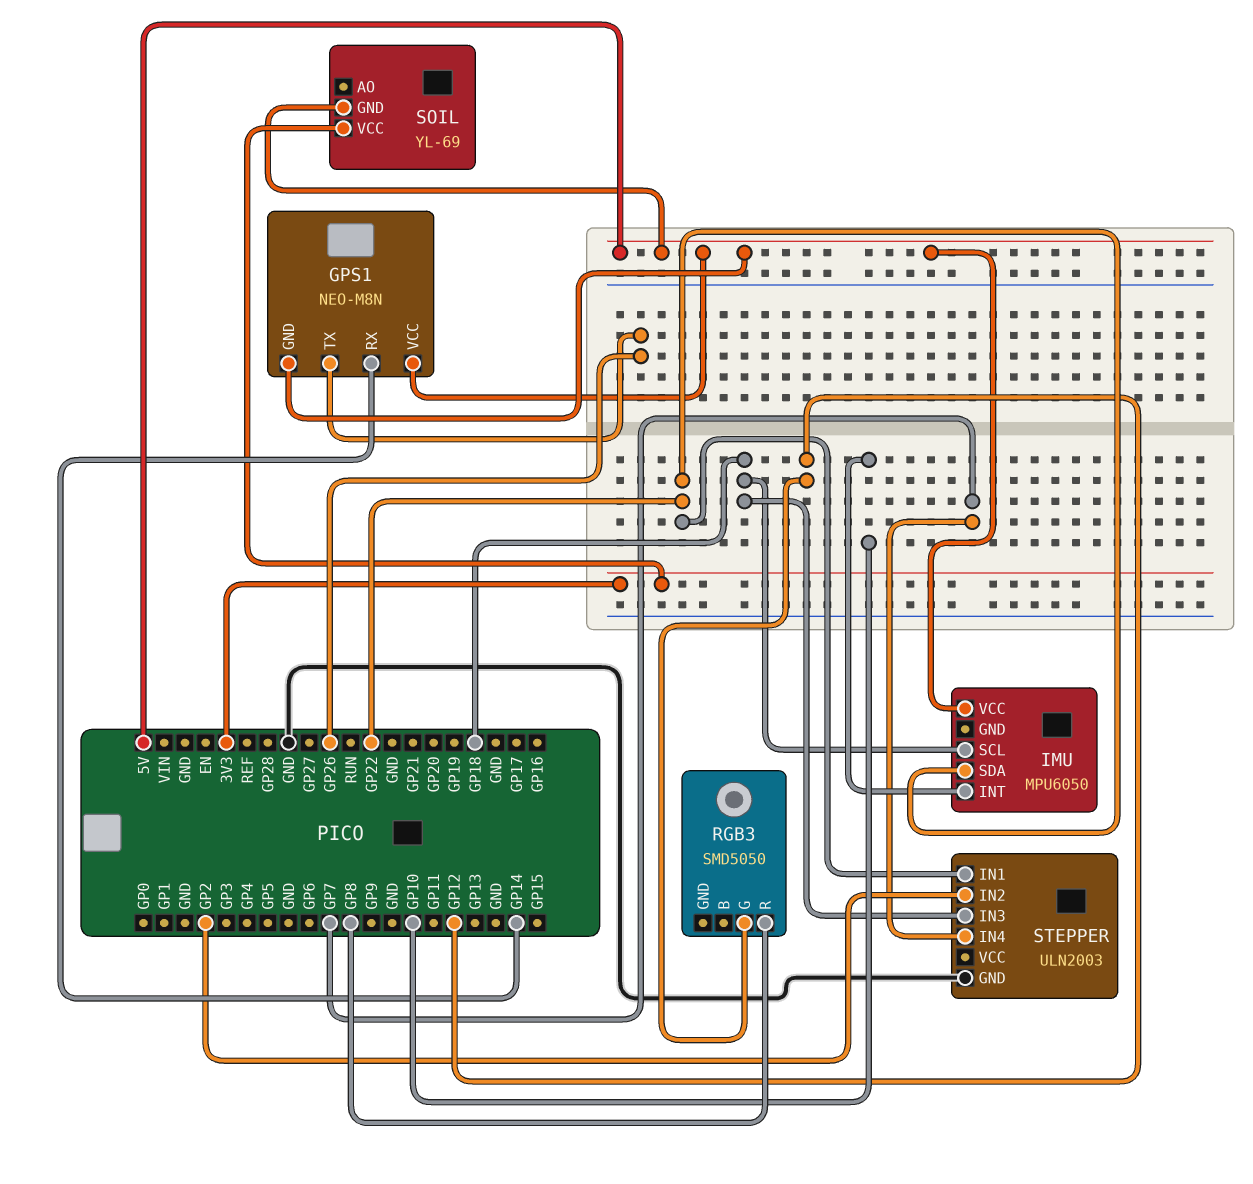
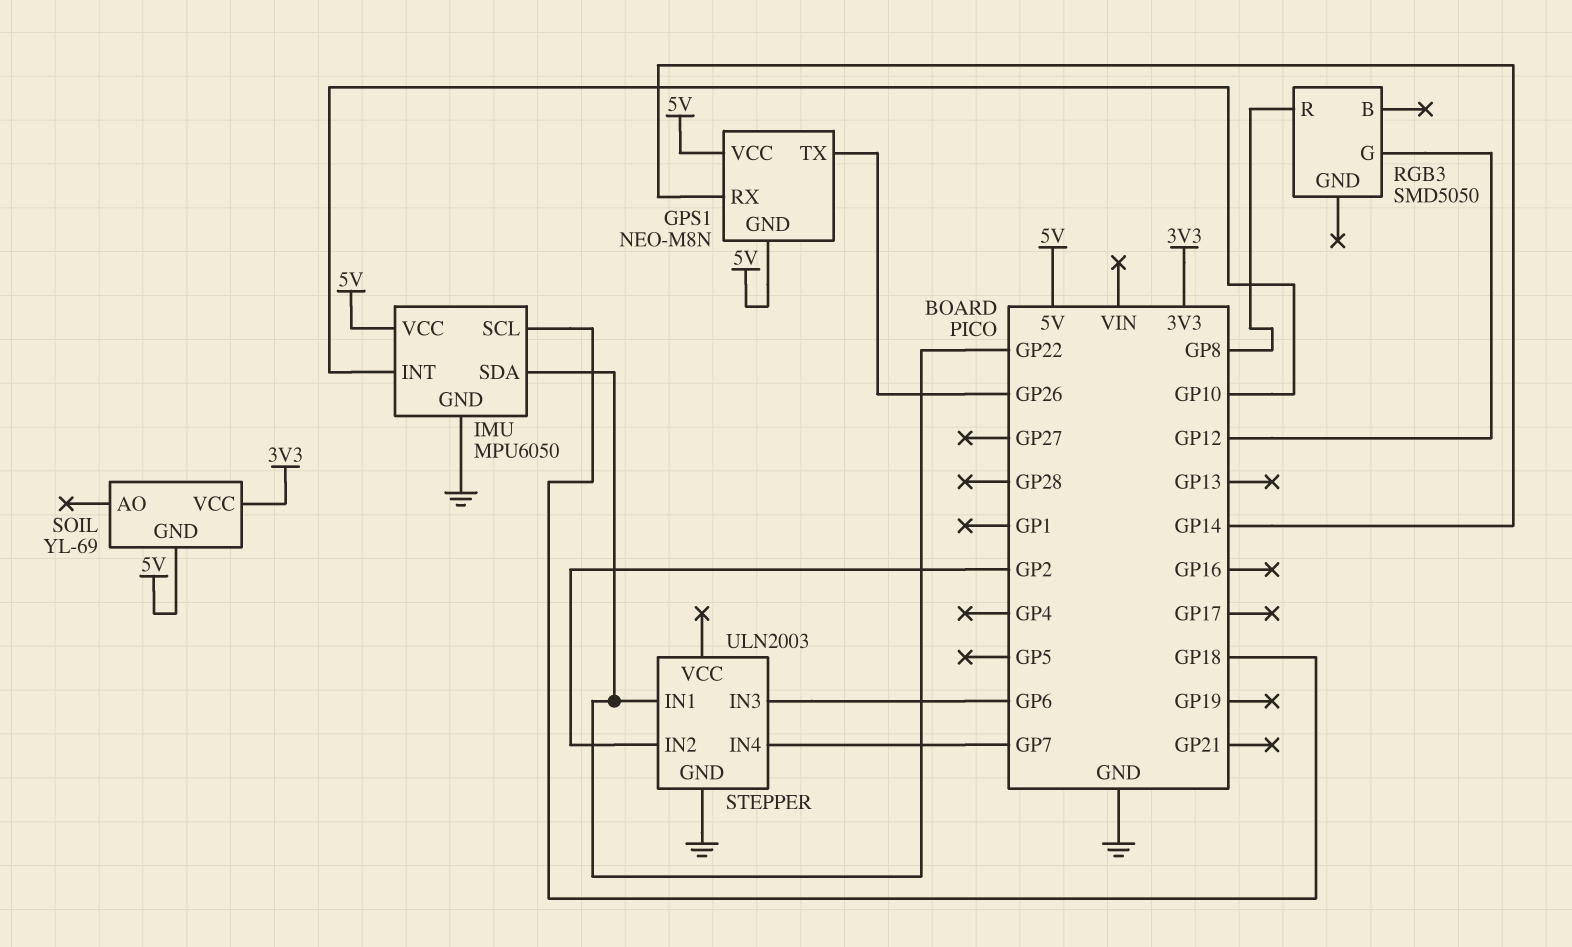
IMU pin GND: none -> GND
STEPPER pin IN3: GP18 -> GP6

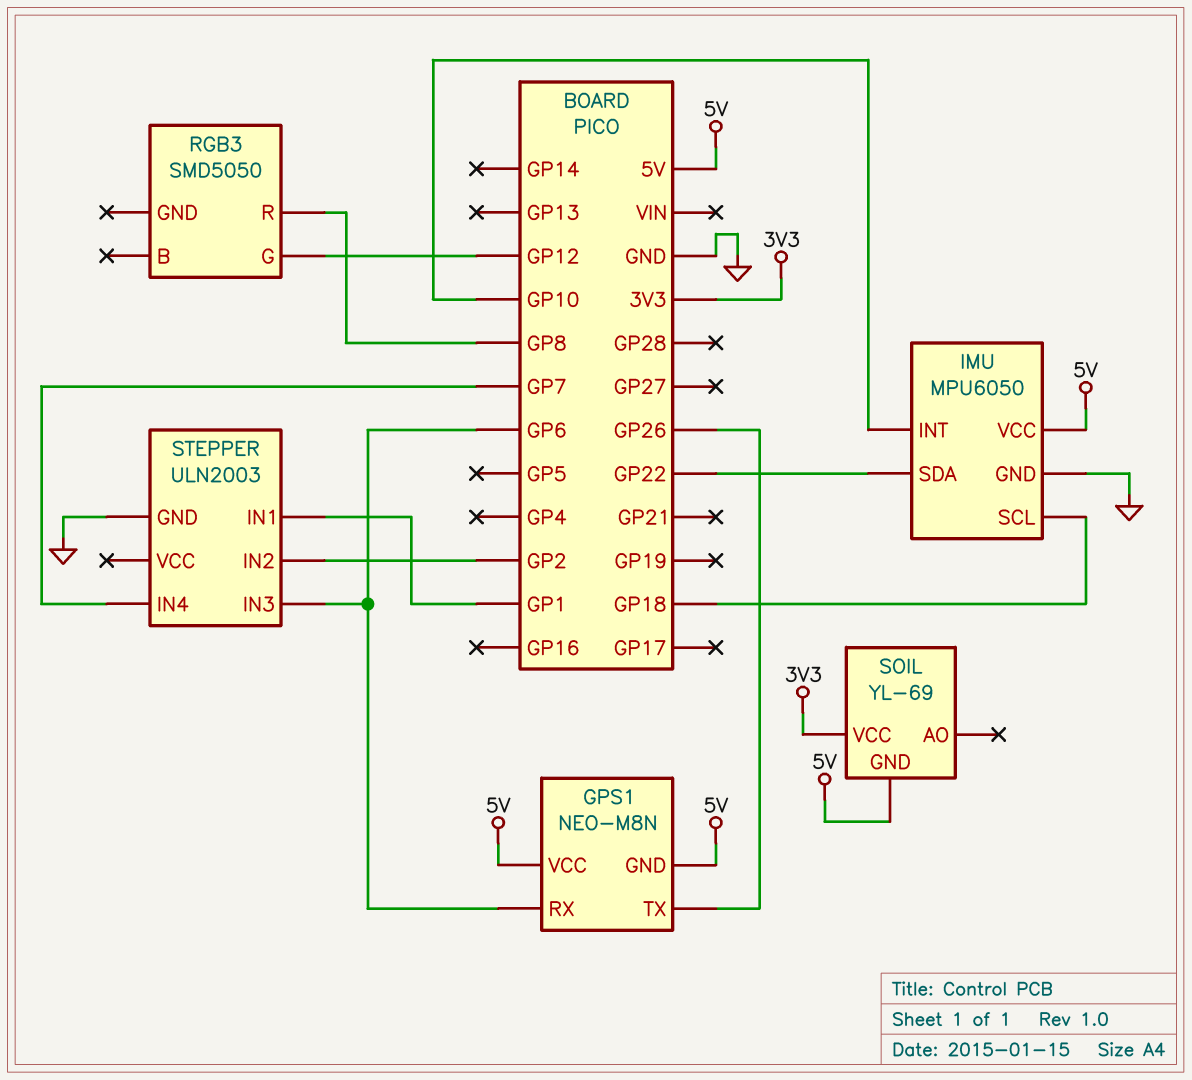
GPS1 pin RX: GP14 -> GP6
STEPPER pin IN1: GP22 -> GP1

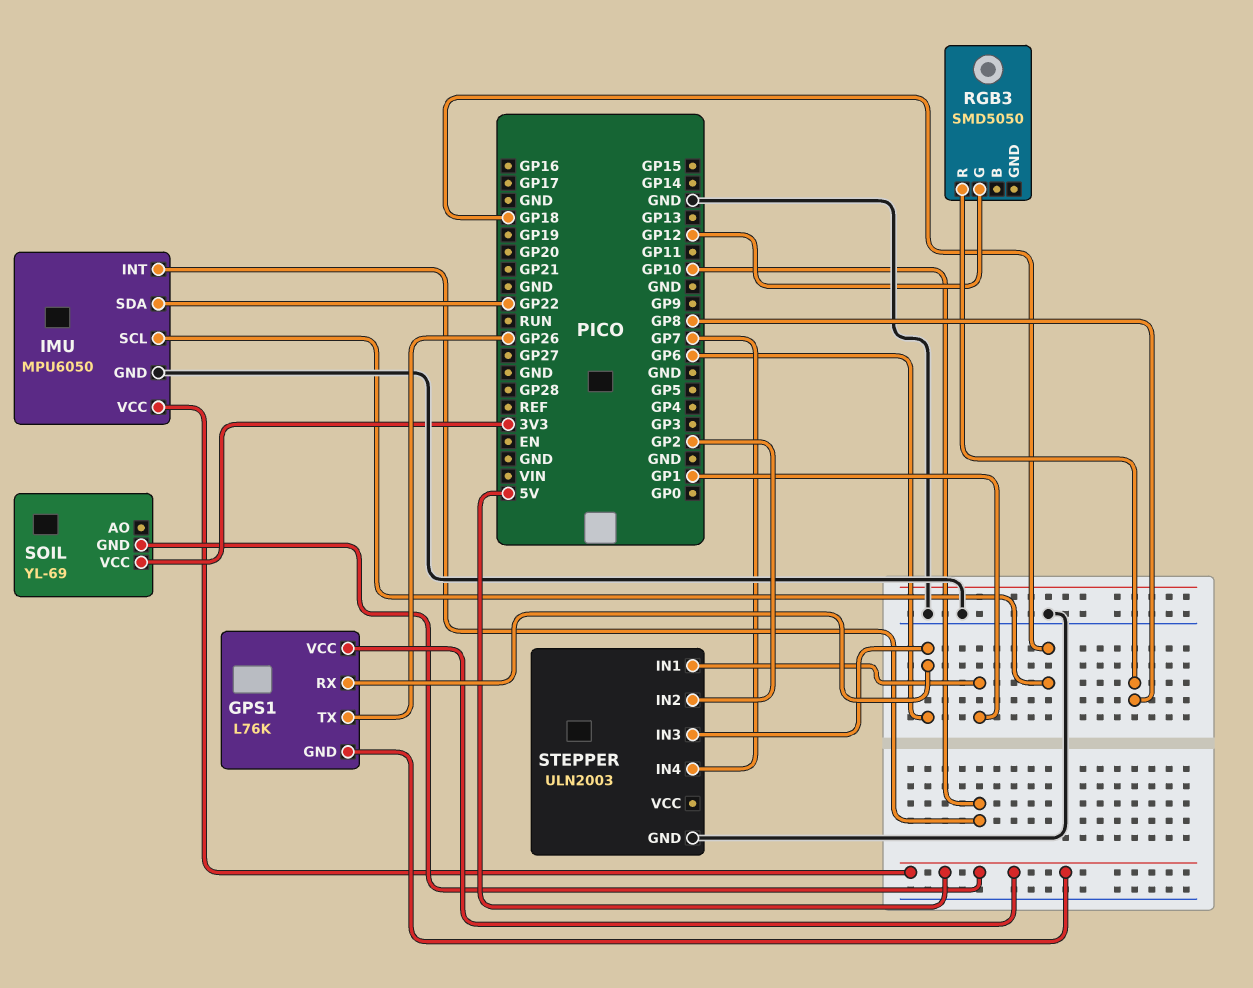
GPS1: NEO-M8N -> L76K

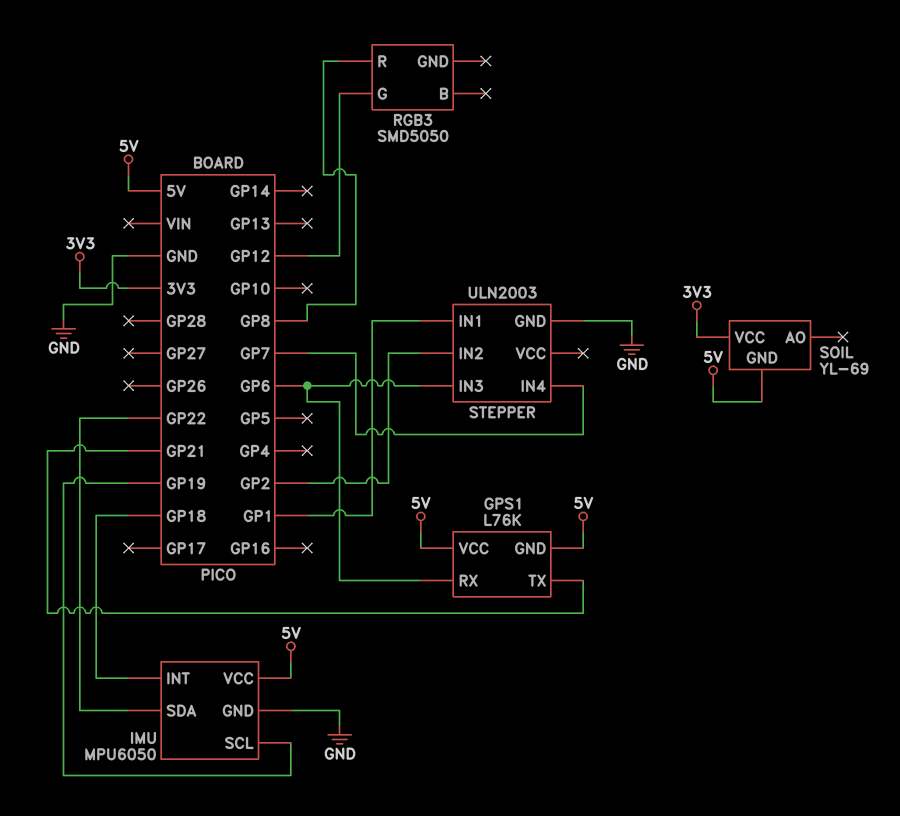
GPS1 pin TX: GP26 -> GP21
IMU pin INT: GP10 -> GP18
IMU pin SCL: GP18 -> GP19

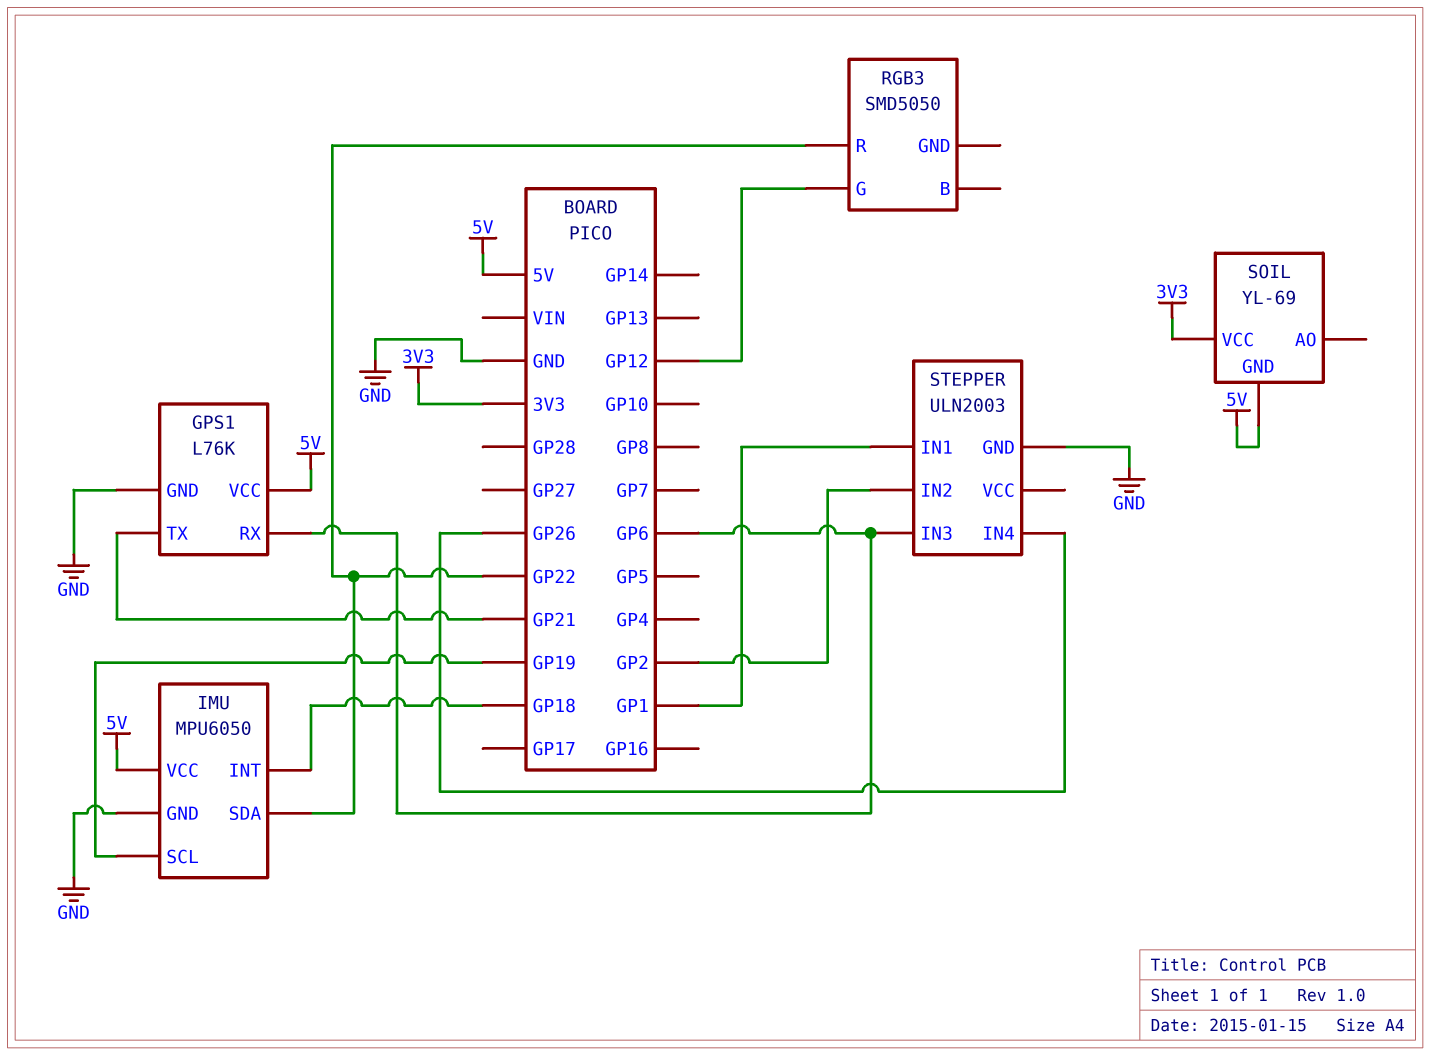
GPS1 pin GND: 5V -> GND
RGB3 pin R: GP8 -> GP22
STEPPER pin IN4: GP7 -> GP26

